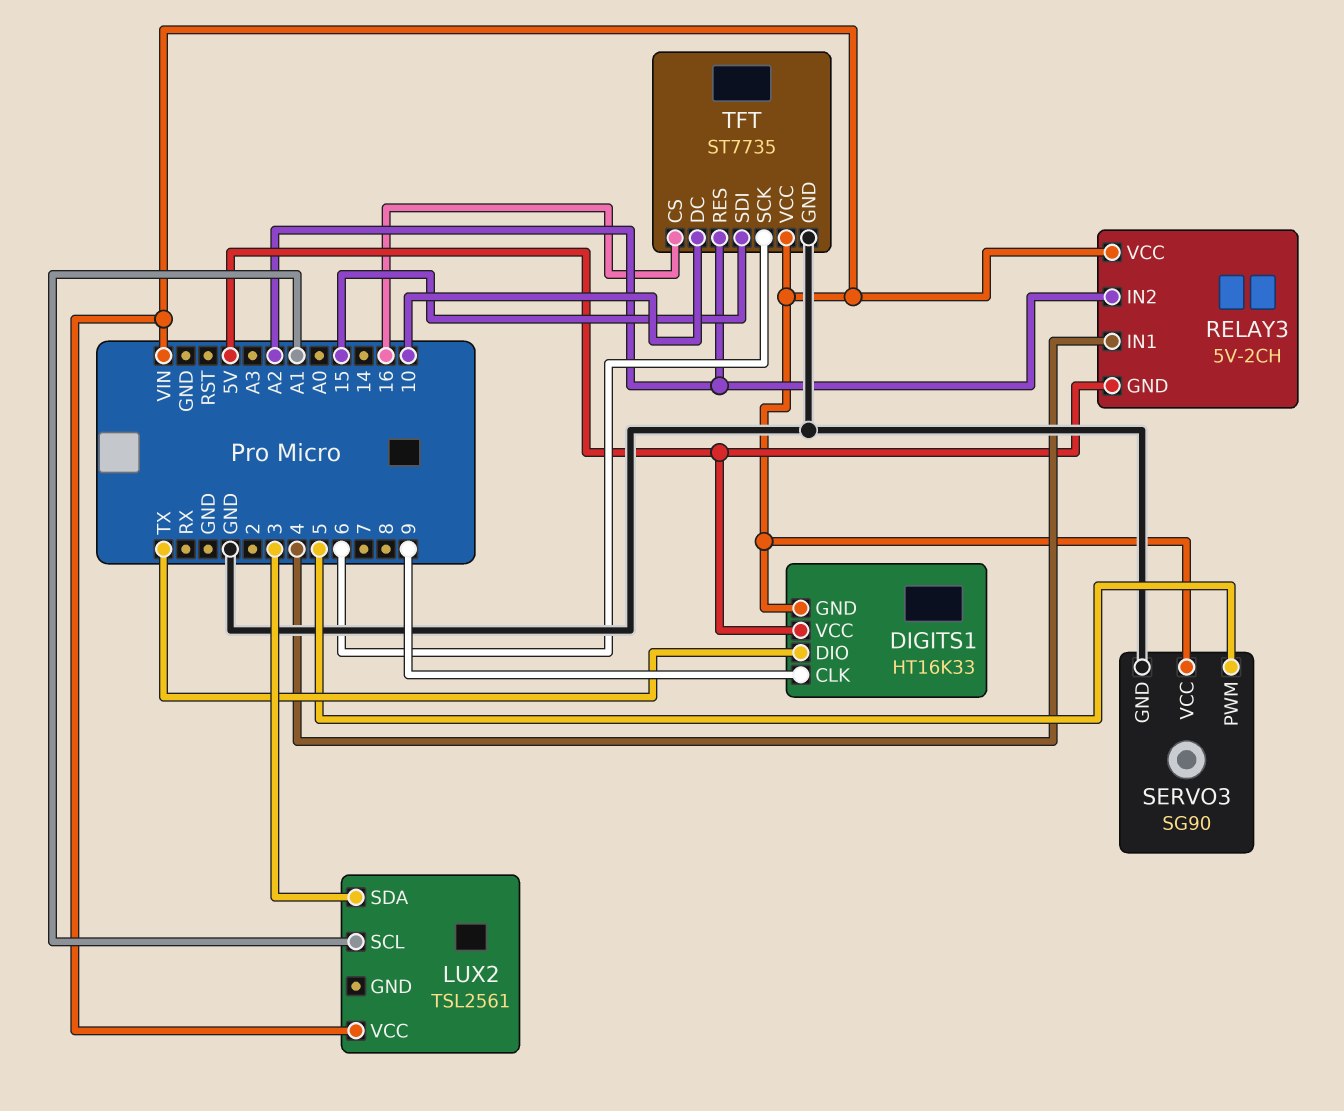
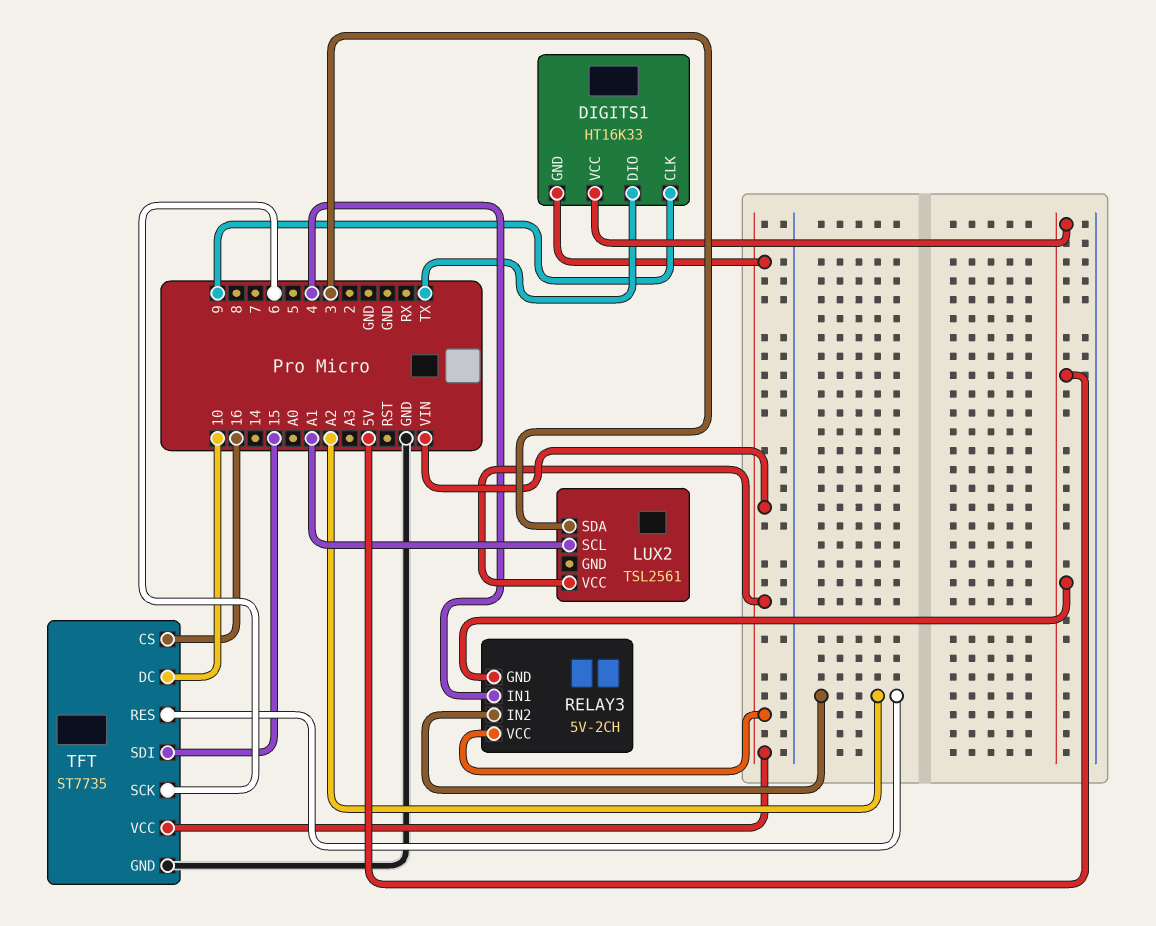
SERVO3: SG90 -> none
SERVO3 pin GND: GND -> none
SERVO3 pin PWM: 5 -> none
SERVO3 pin VCC: VIN -> none

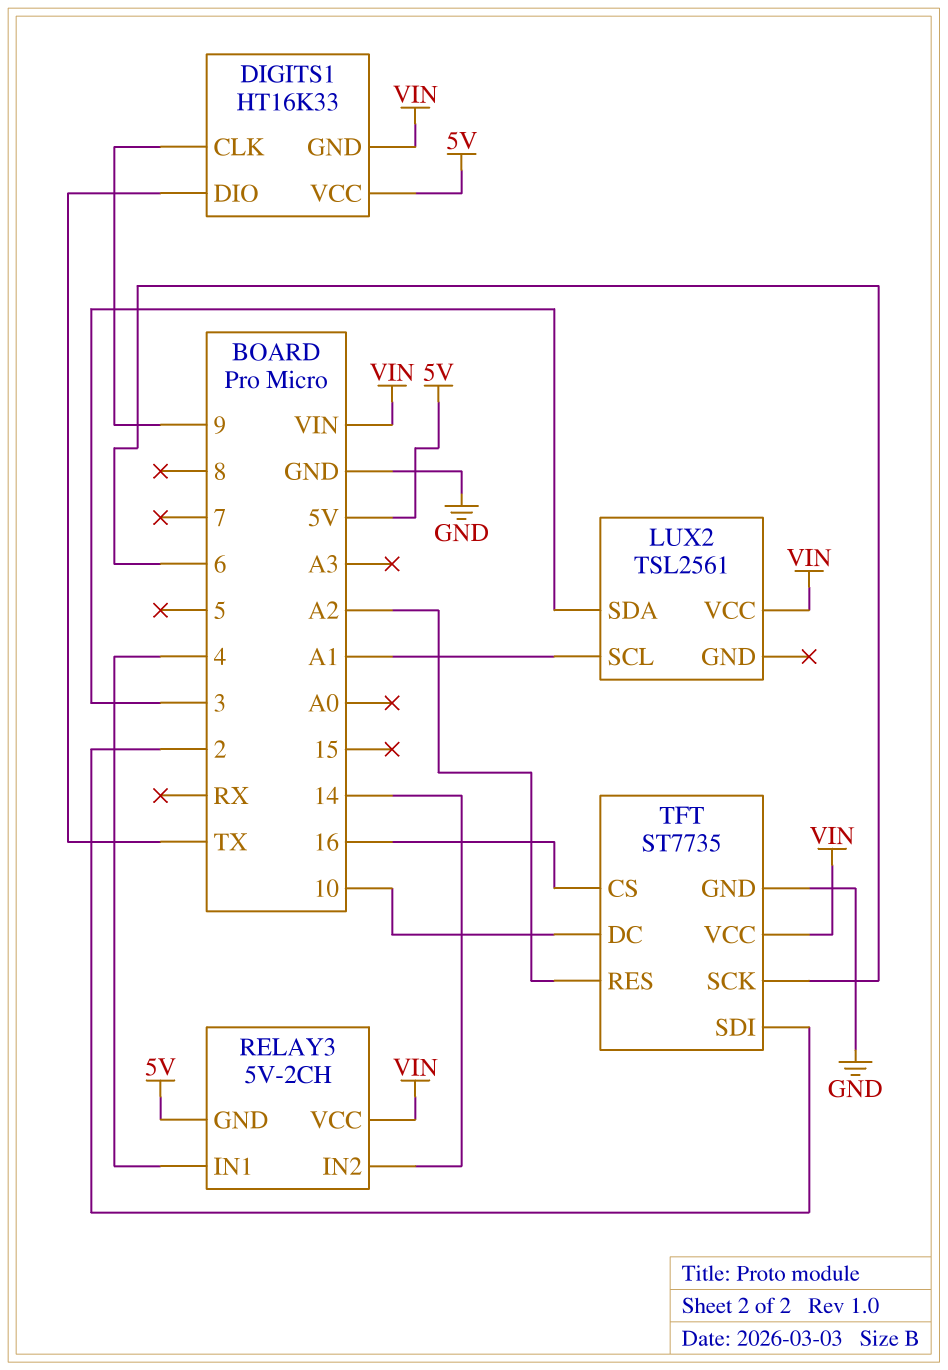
RELAY3 pin IN2: A2 -> 14
TFT pin SDI: 15 -> 2

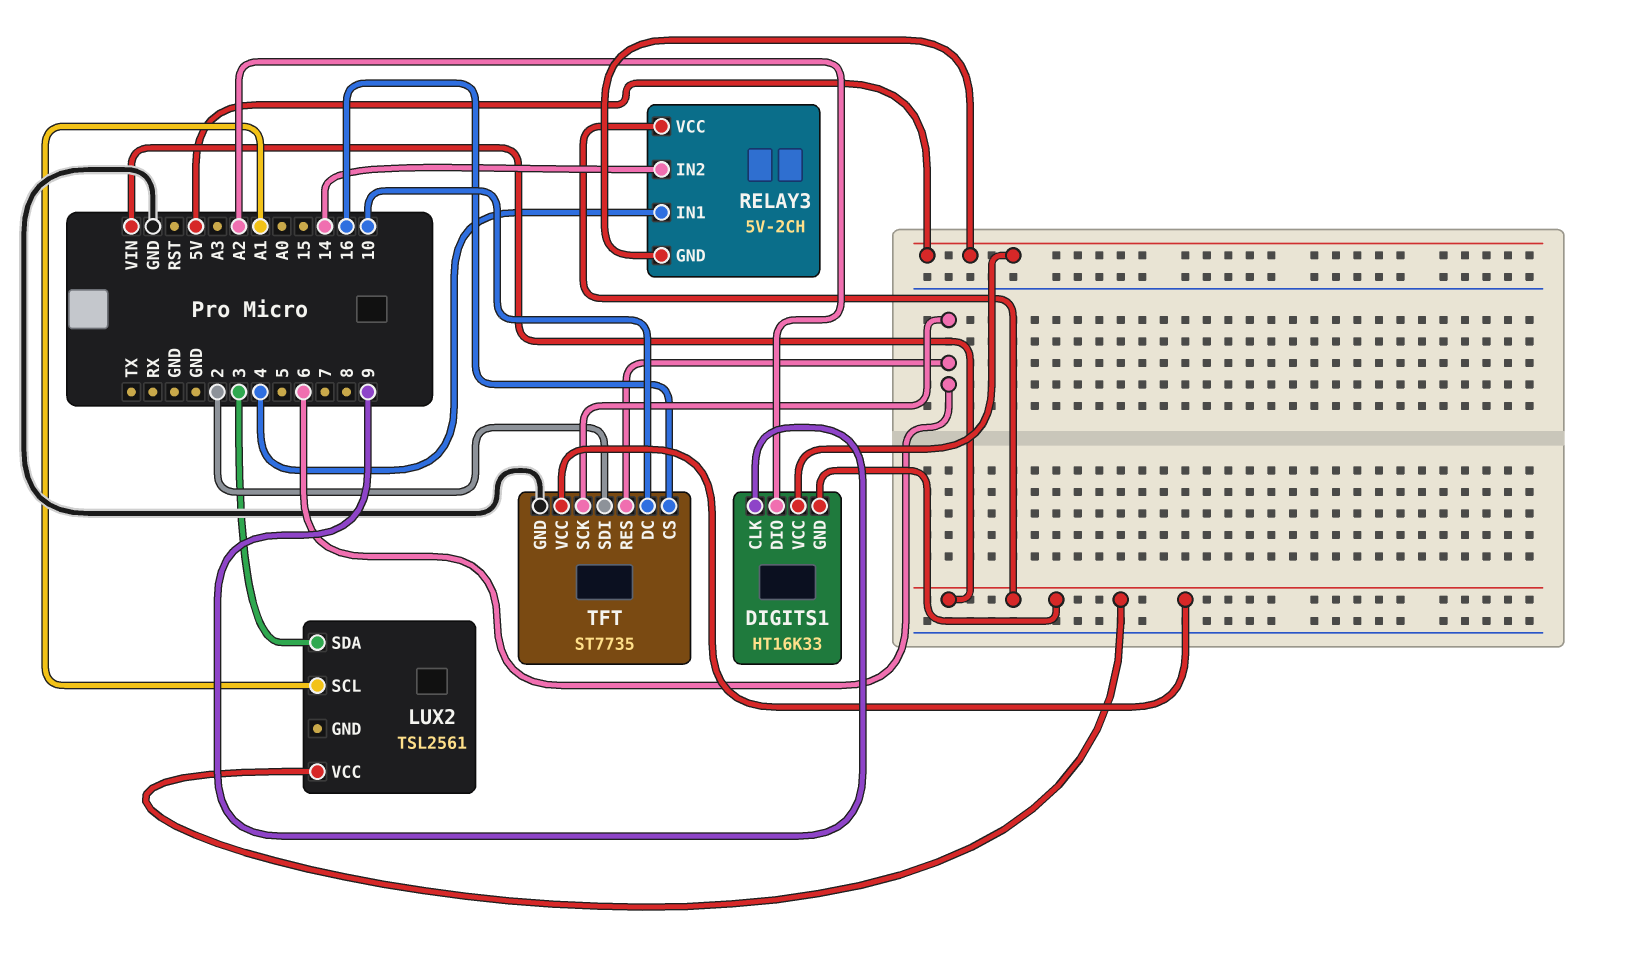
DIGITS1 pin DIO: TX -> A2
TFT pin RES: A2 -> 6

